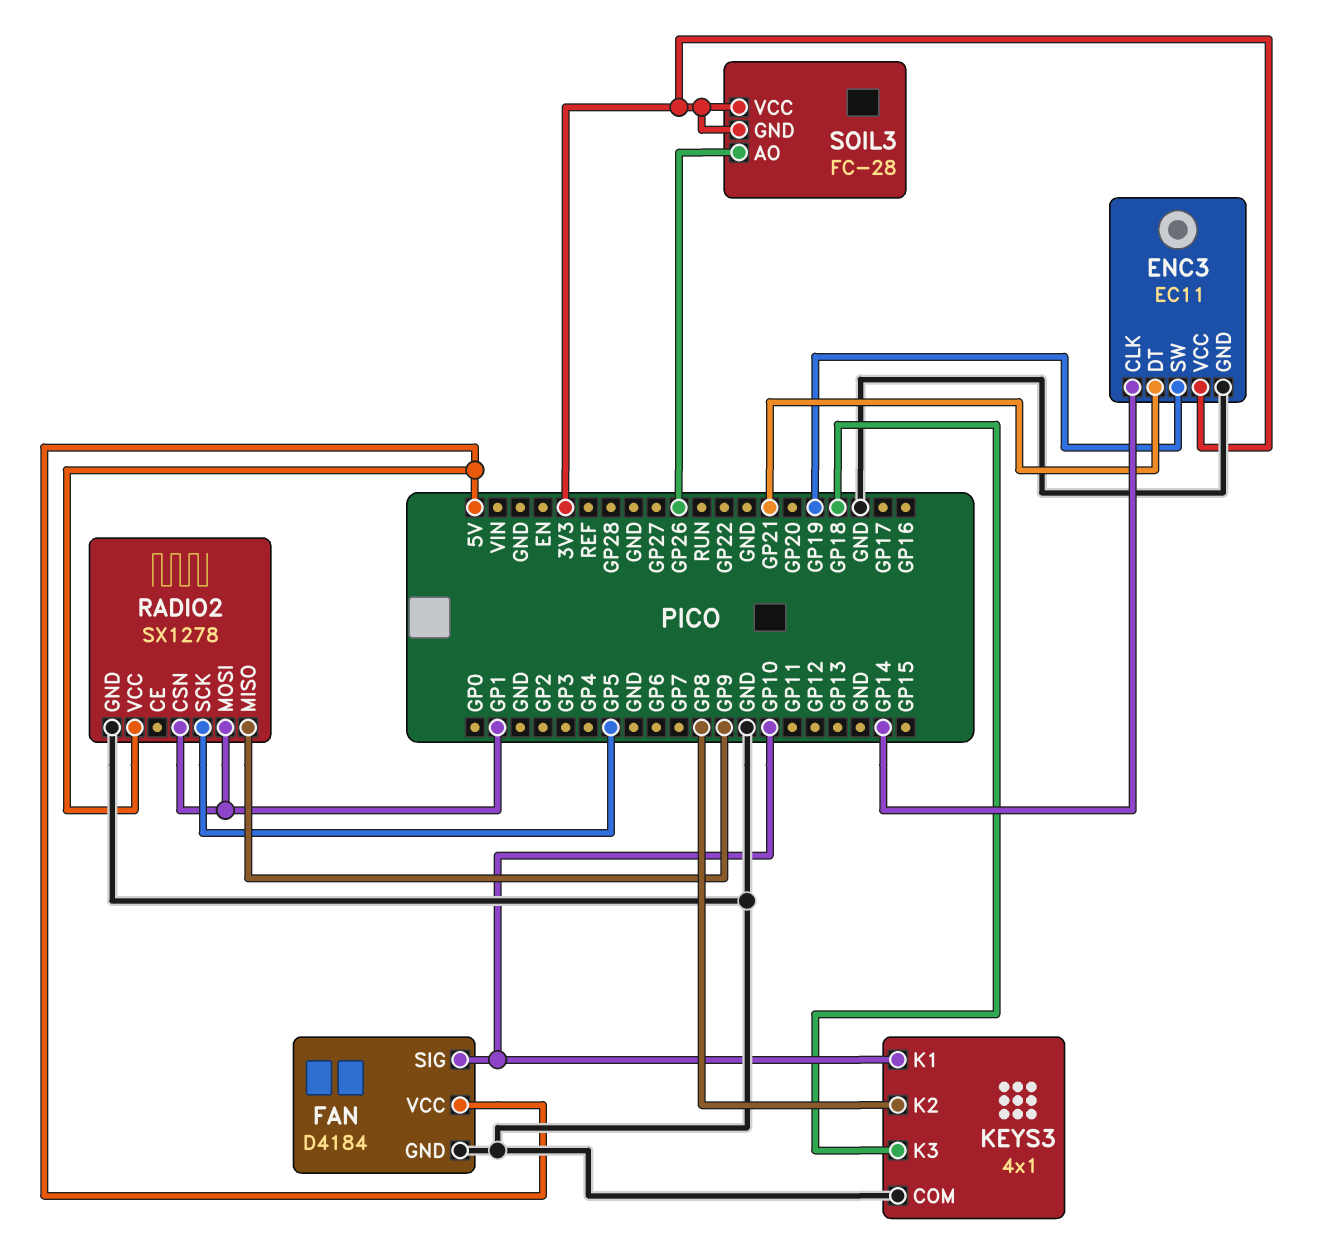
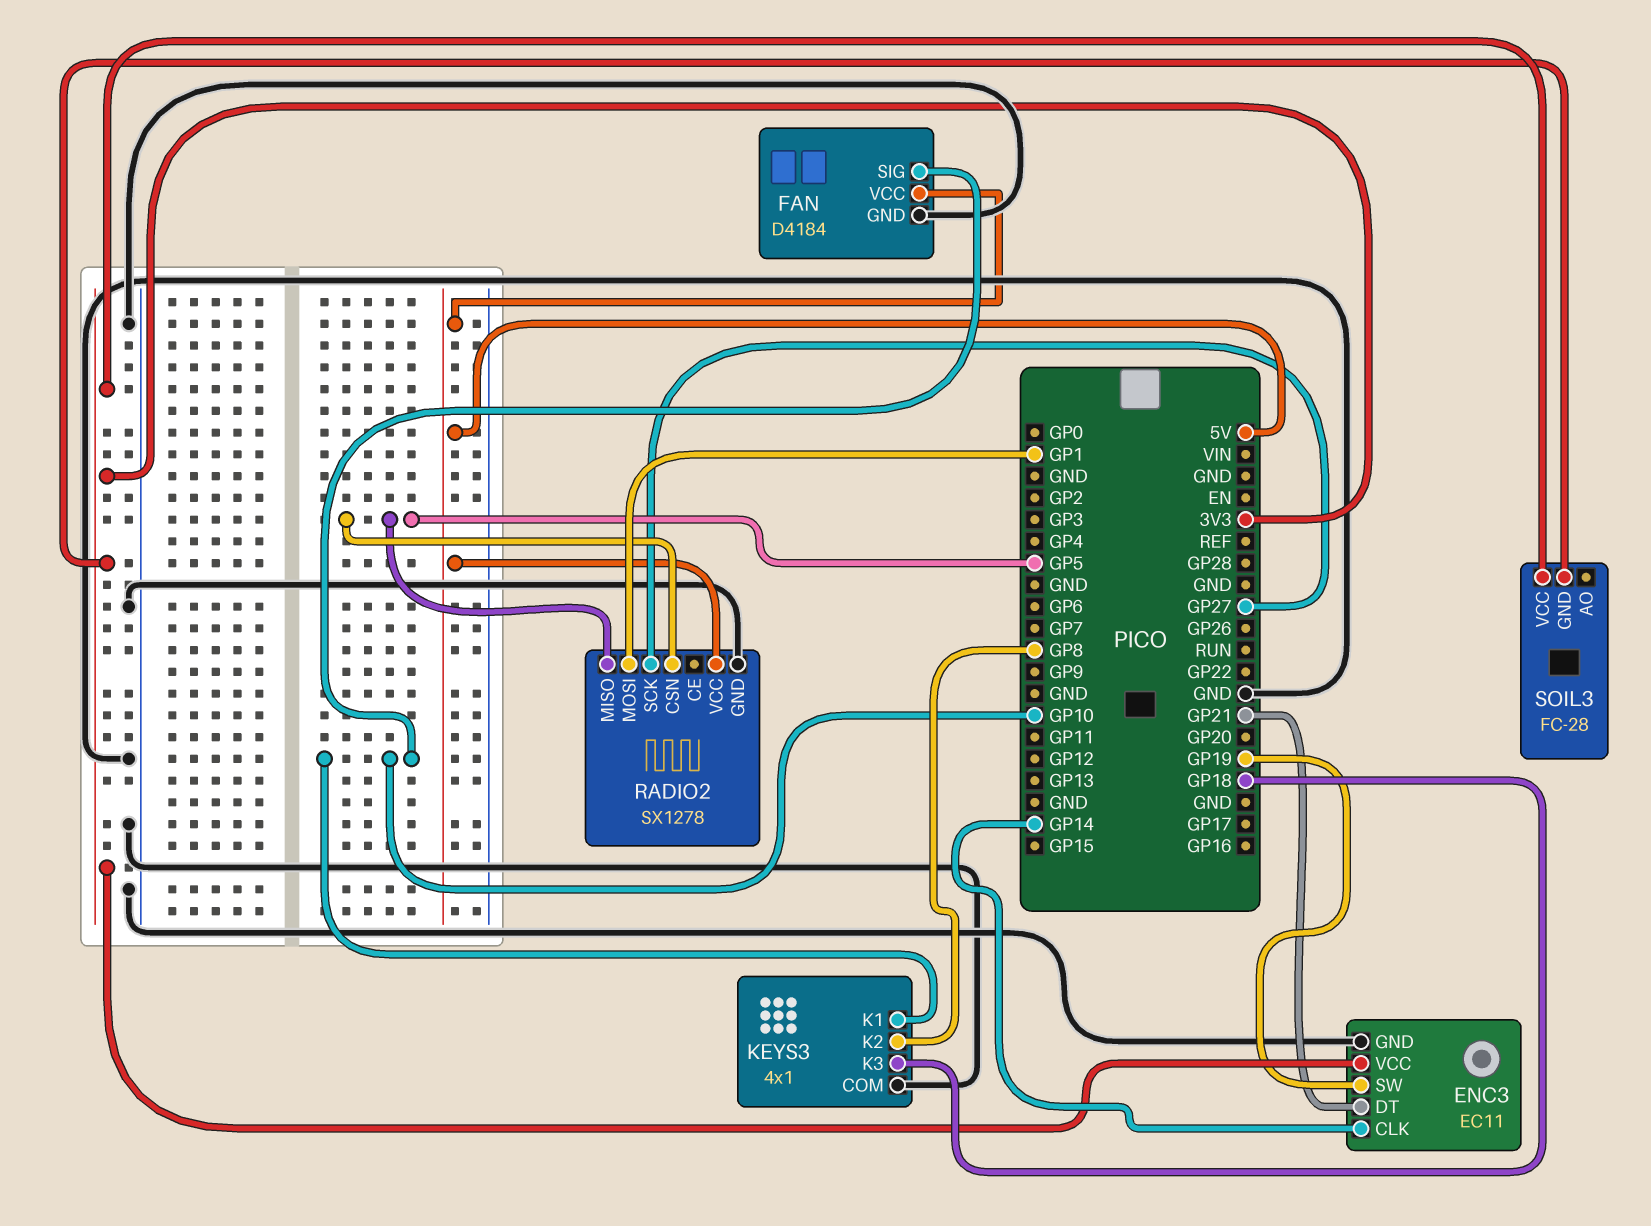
RADIO2 pin CSN: GP1 -> GP5
RADIO2 pin MISO: GP9 -> GP5
RADIO2 pin SCK: GP5 -> GP27
SOIL3 pin AO: GP26 -> none

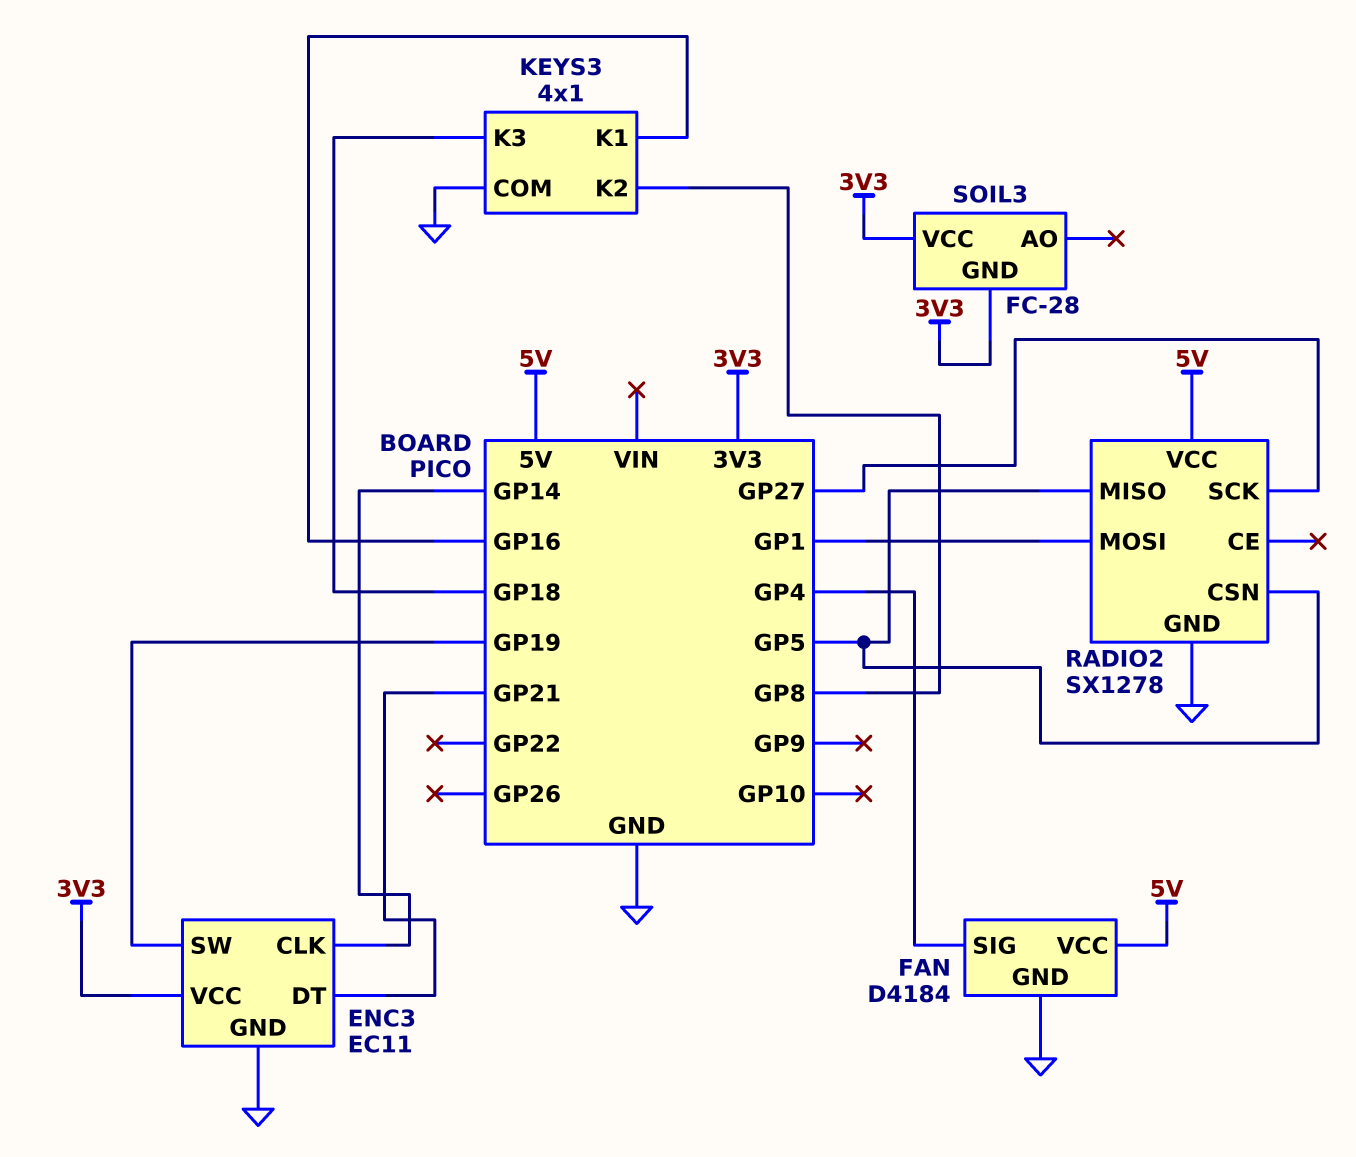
FAN pin SIG: GP10 -> GP4
KEYS3 pin K1: GP10 -> GP16

